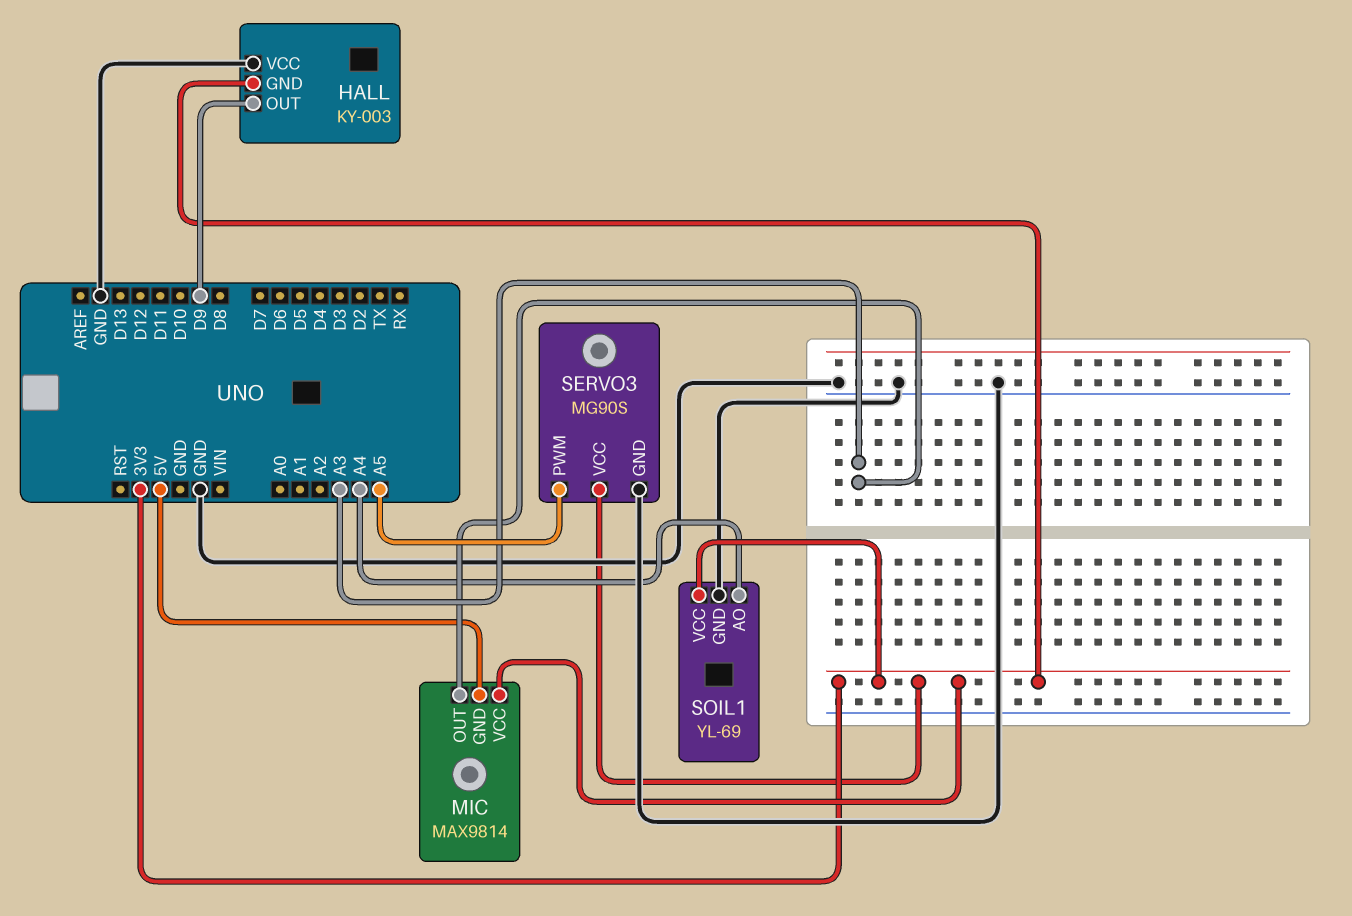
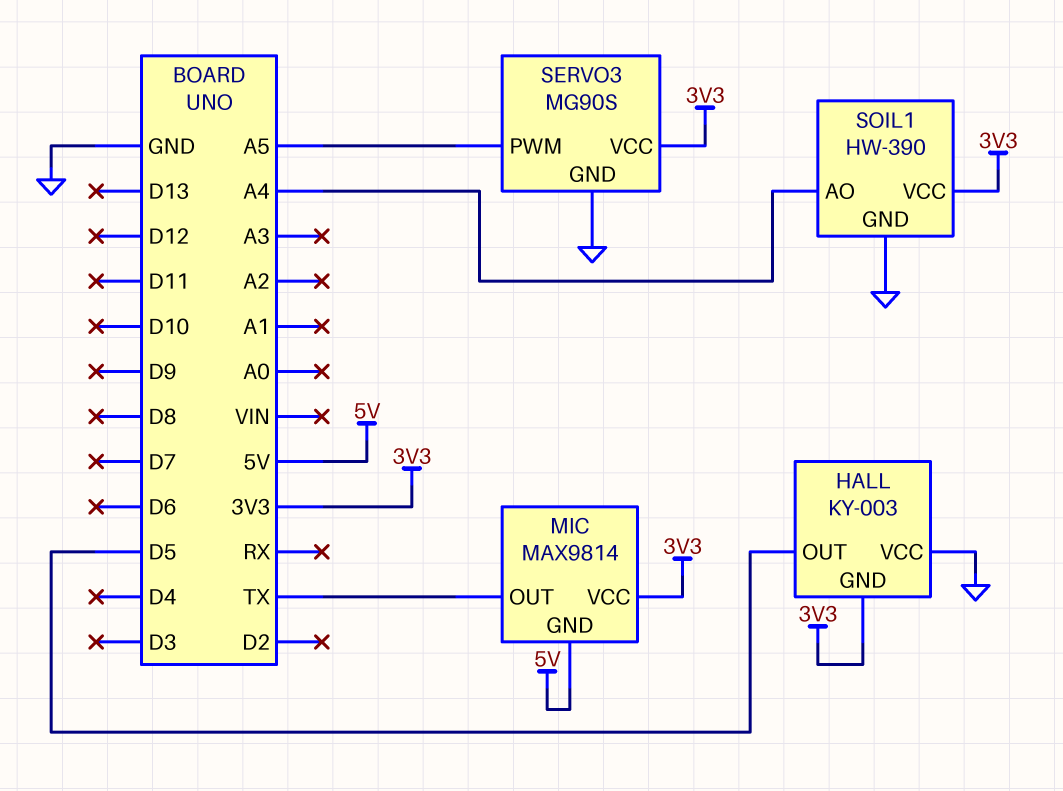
HALL pin OUT: D9 -> D5
MIC pin OUT: A3 -> TX
SOIL1: YL-69 -> HW-390

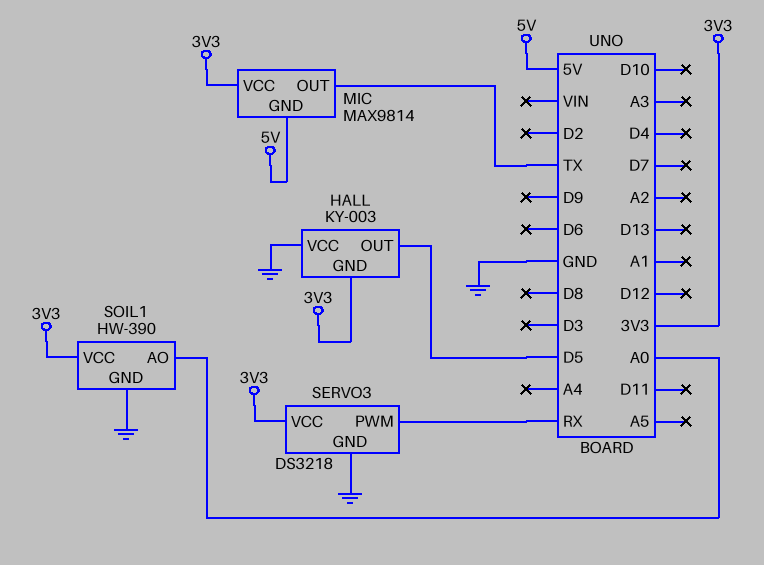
SERVO3: MG90S -> DS3218
SERVO3 pin PWM: A5 -> RX
SOIL1 pin AO: A4 -> A0

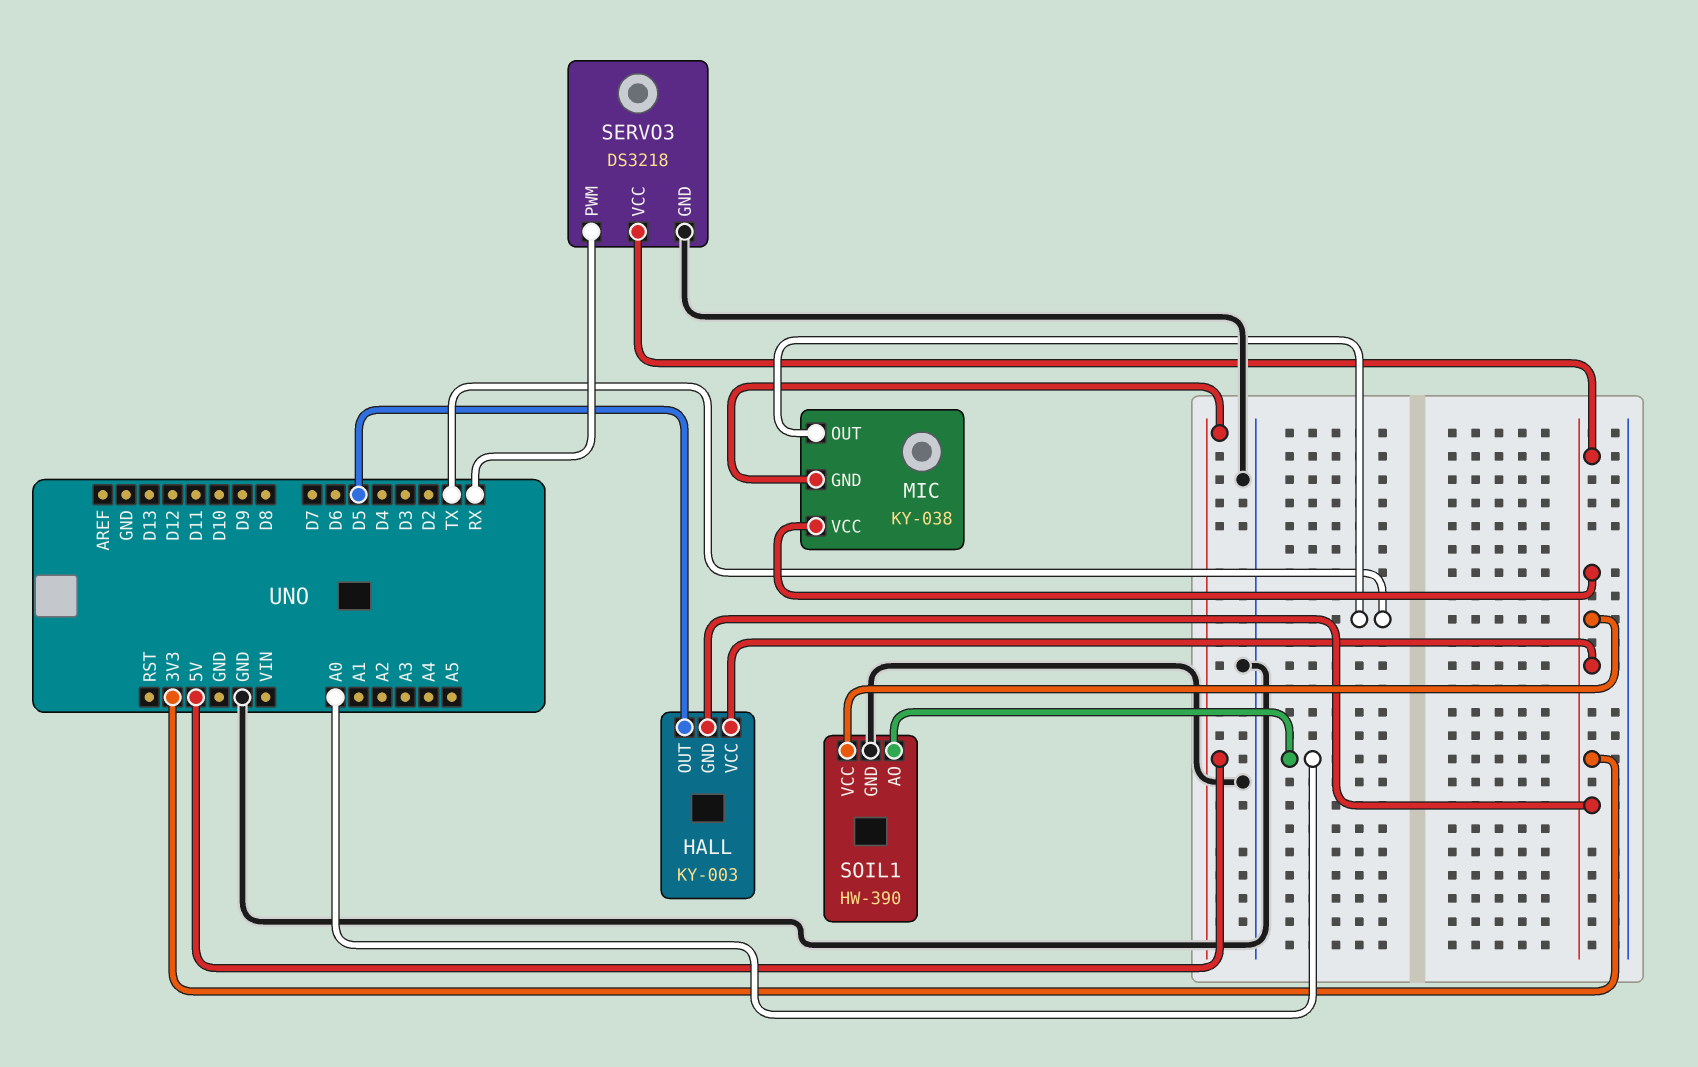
HALL pin VCC: GND -> 3V3
MIC: MAX9814 -> KY-038

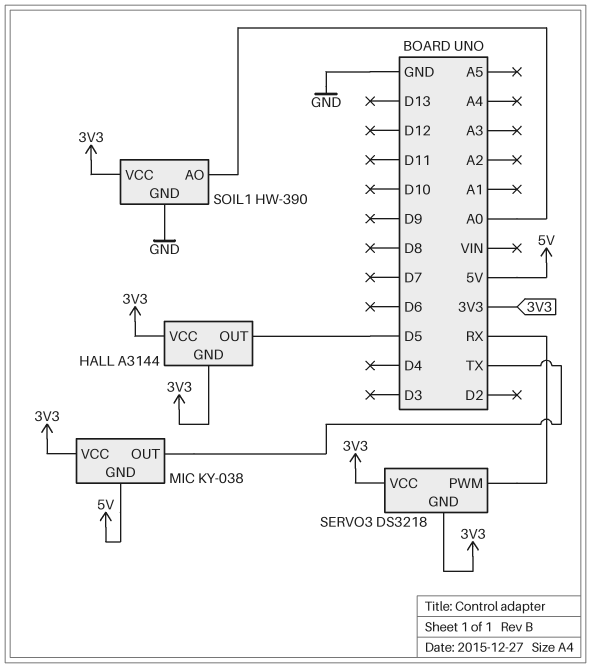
HALL: KY-003 -> A3144
SERVO3 pin GND: GND -> 3V3

